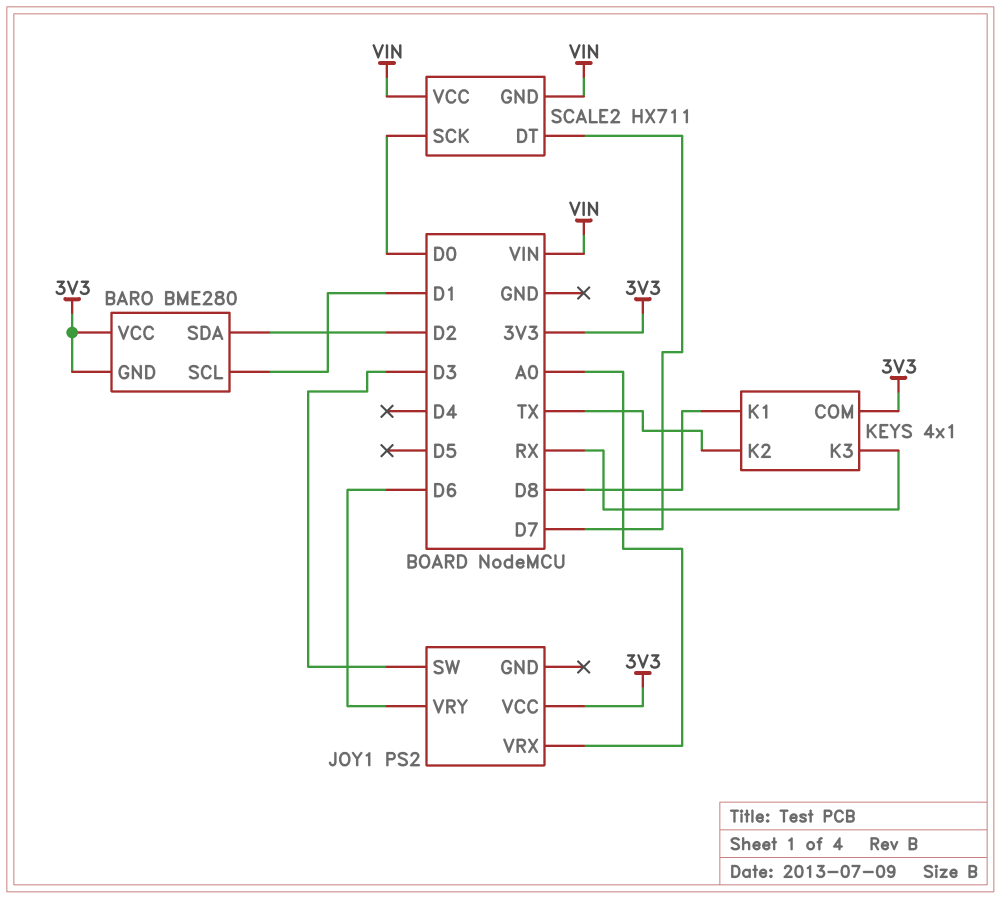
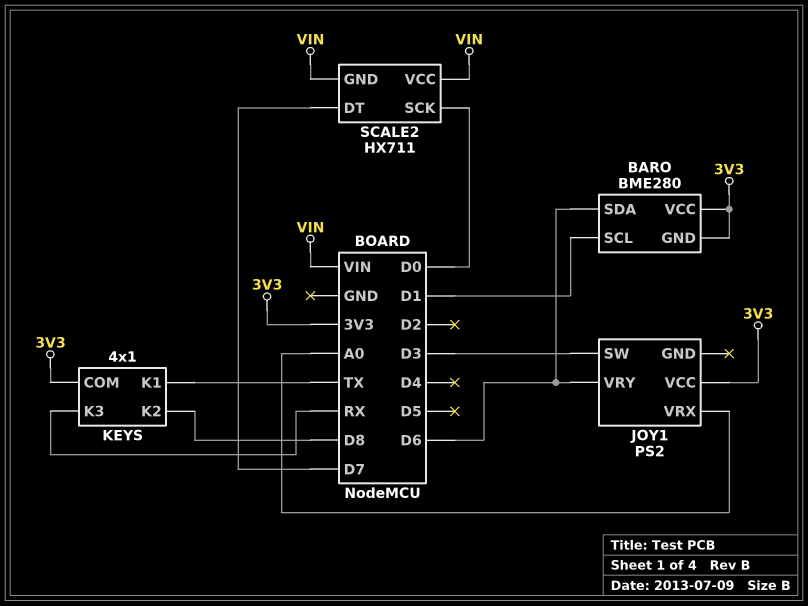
BARO pin SDA: D2 -> D6
KEYS pin K1: D8 -> TX
KEYS pin K2: TX -> D8

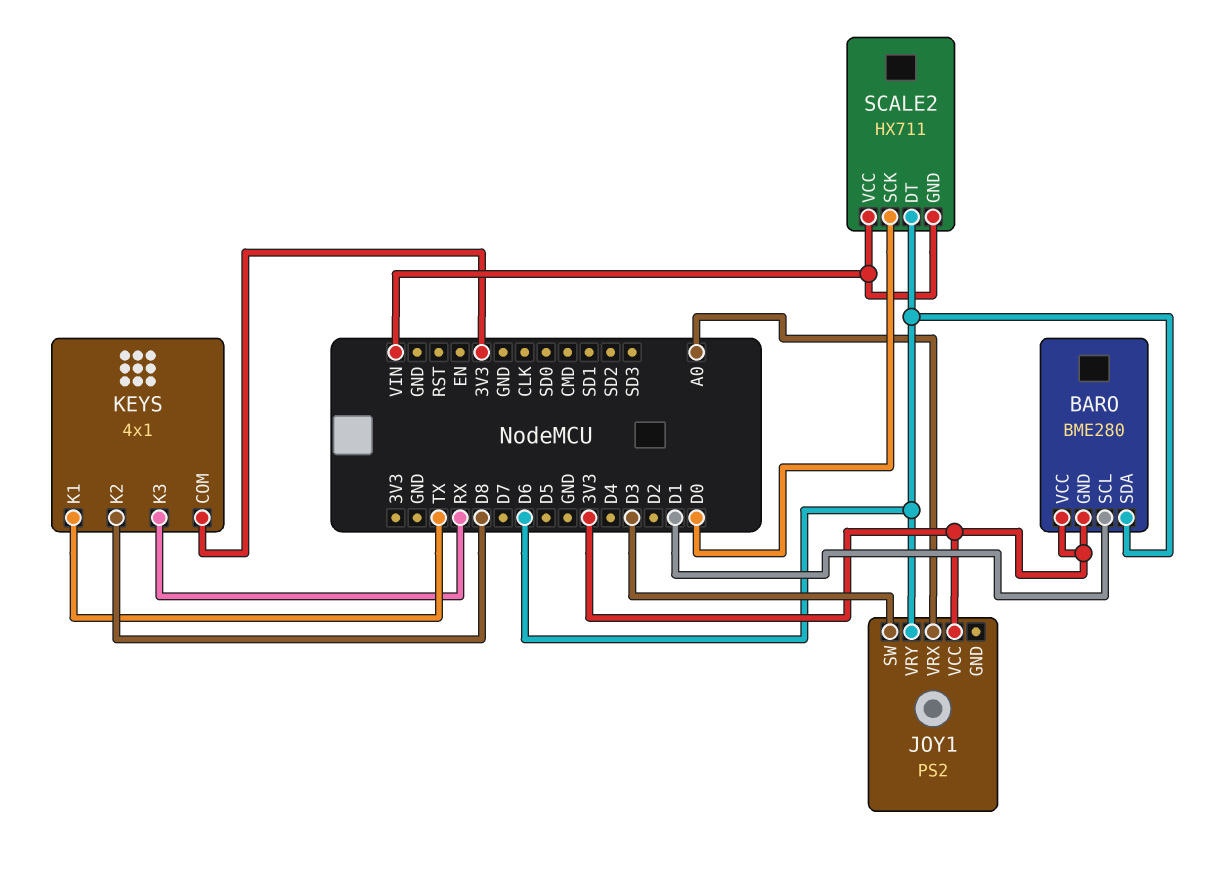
SCALE2 pin DT: D7 -> D6

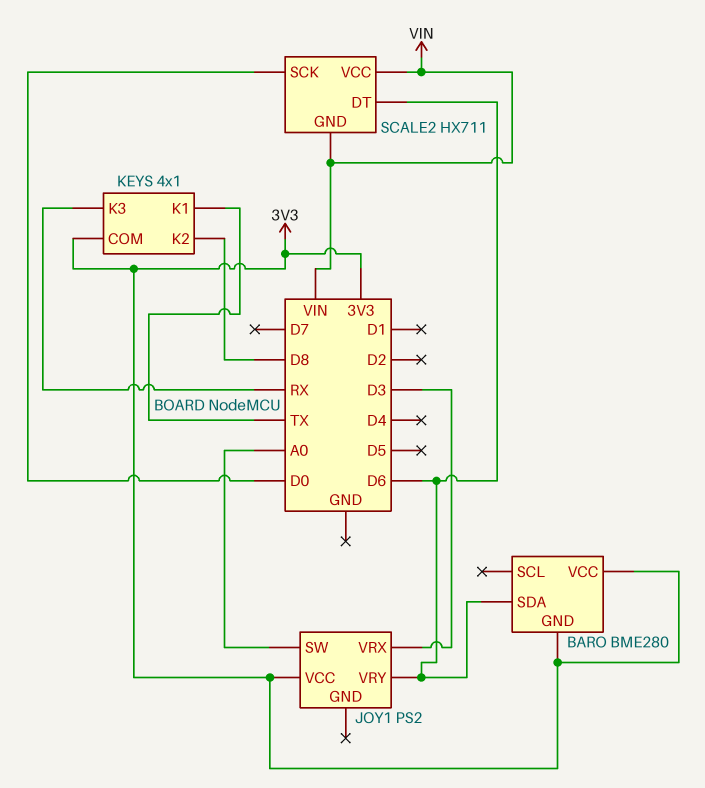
BARO pin SCL: D1 -> none
JOY1 pin SW: D3 -> A0
JOY1 pin VRX: A0 -> D3

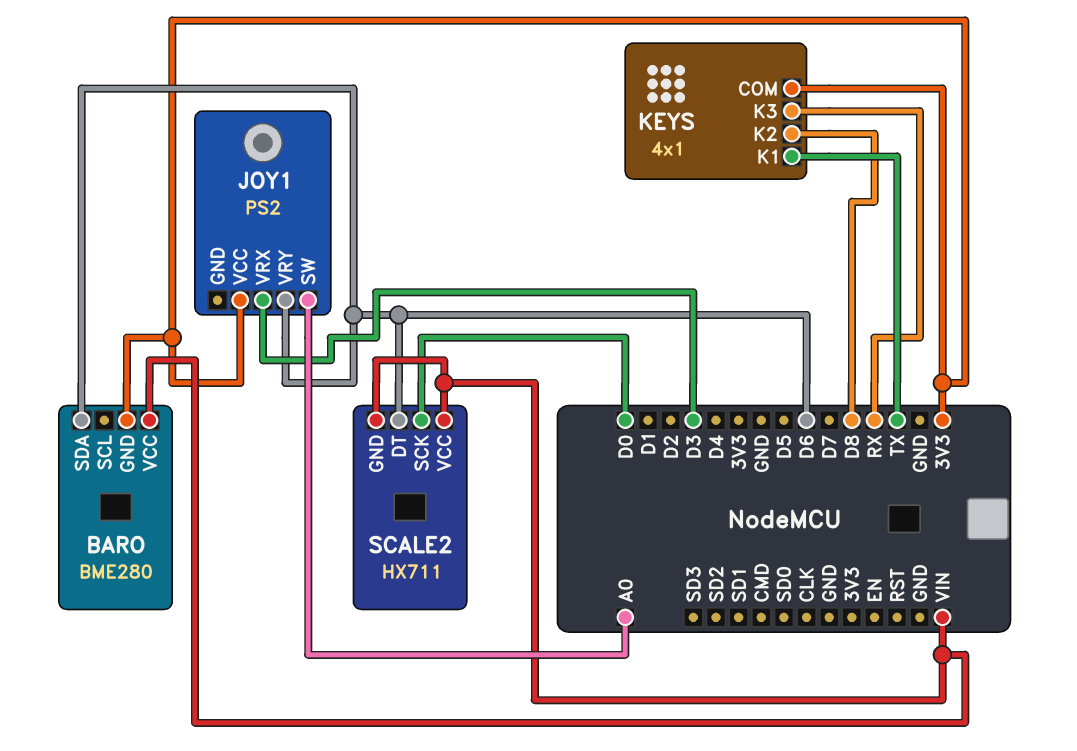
BARO pin VCC: 3V3 -> VIN

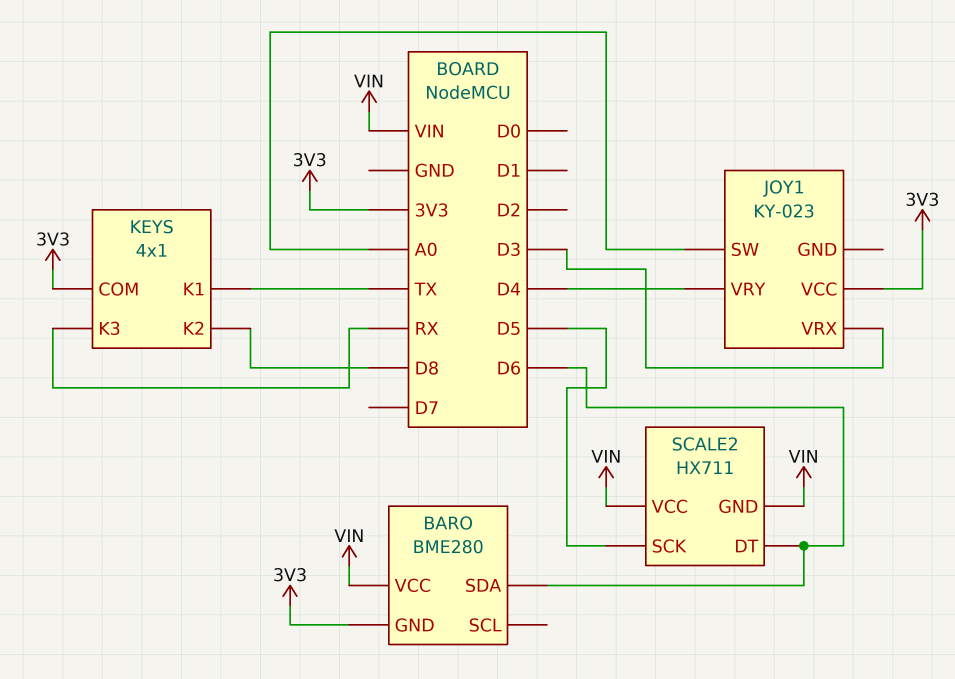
JOY1: PS2 -> KY-023
JOY1 pin VRY: D6 -> D4
SCALE2 pin SCK: D0 -> D5

